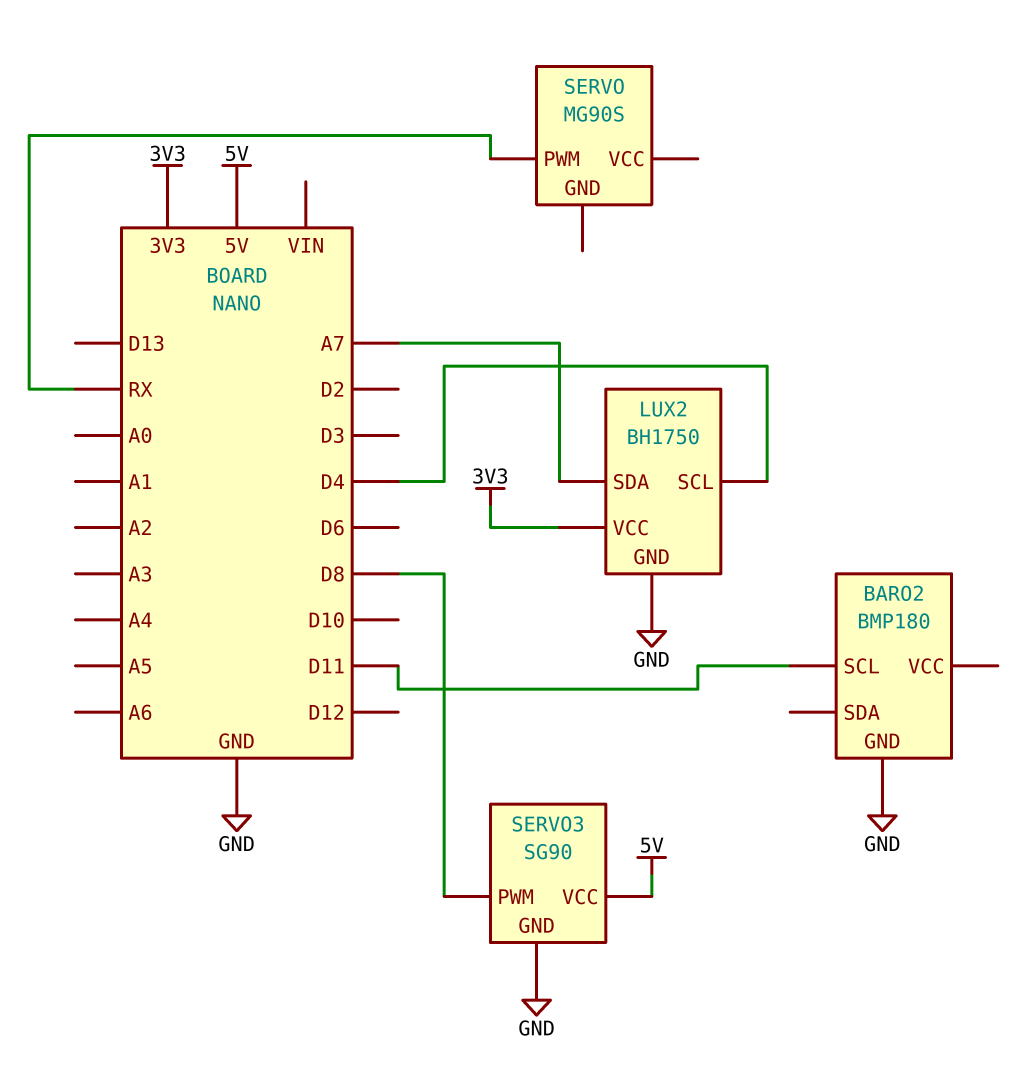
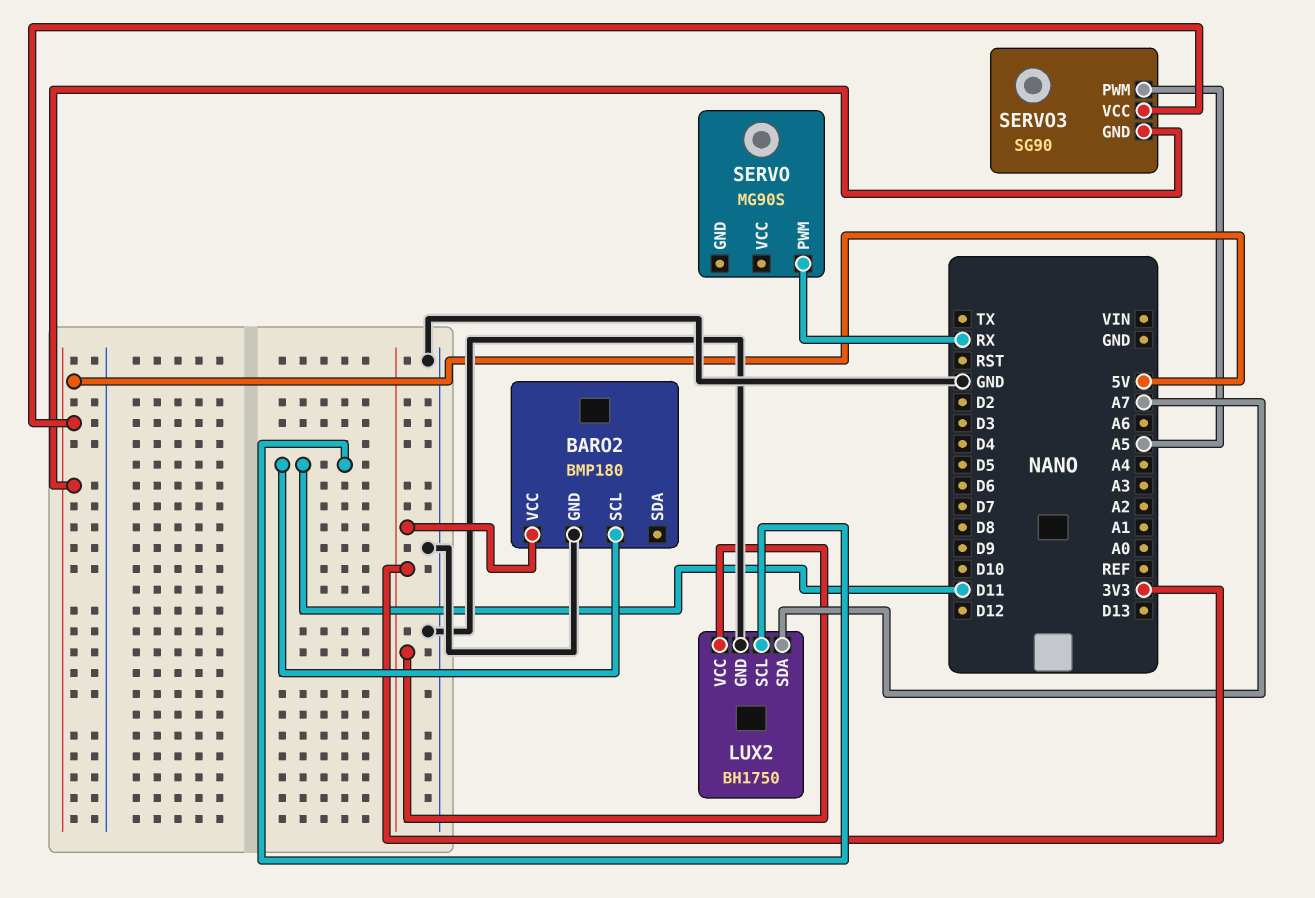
BARO2 pin VCC: none -> 3V3
LUX2 pin SCL: D4 -> D11
SERVO3 pin GND: GND -> 5V
SERVO3 pin PWM: D8 -> A5

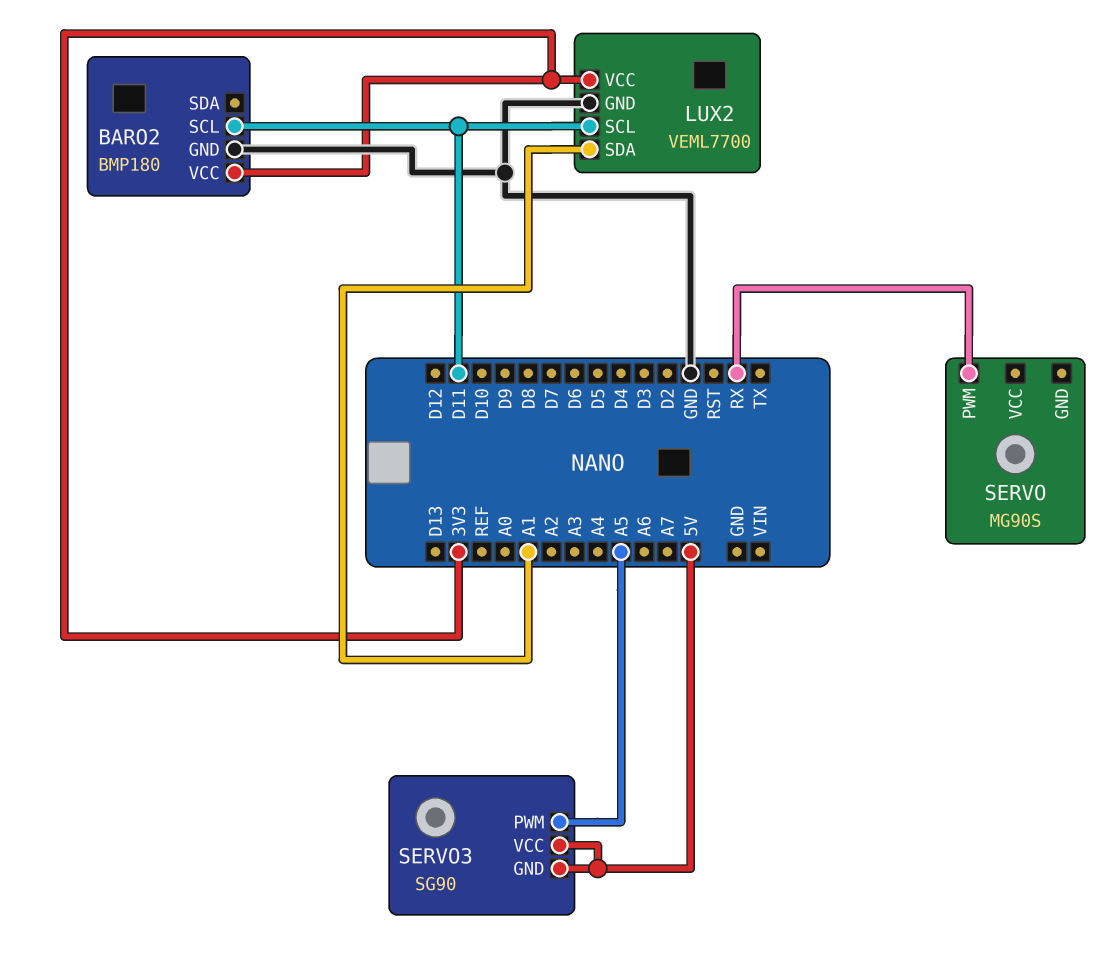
LUX2: BH1750 -> VEML7700
LUX2 pin SDA: A7 -> A1

